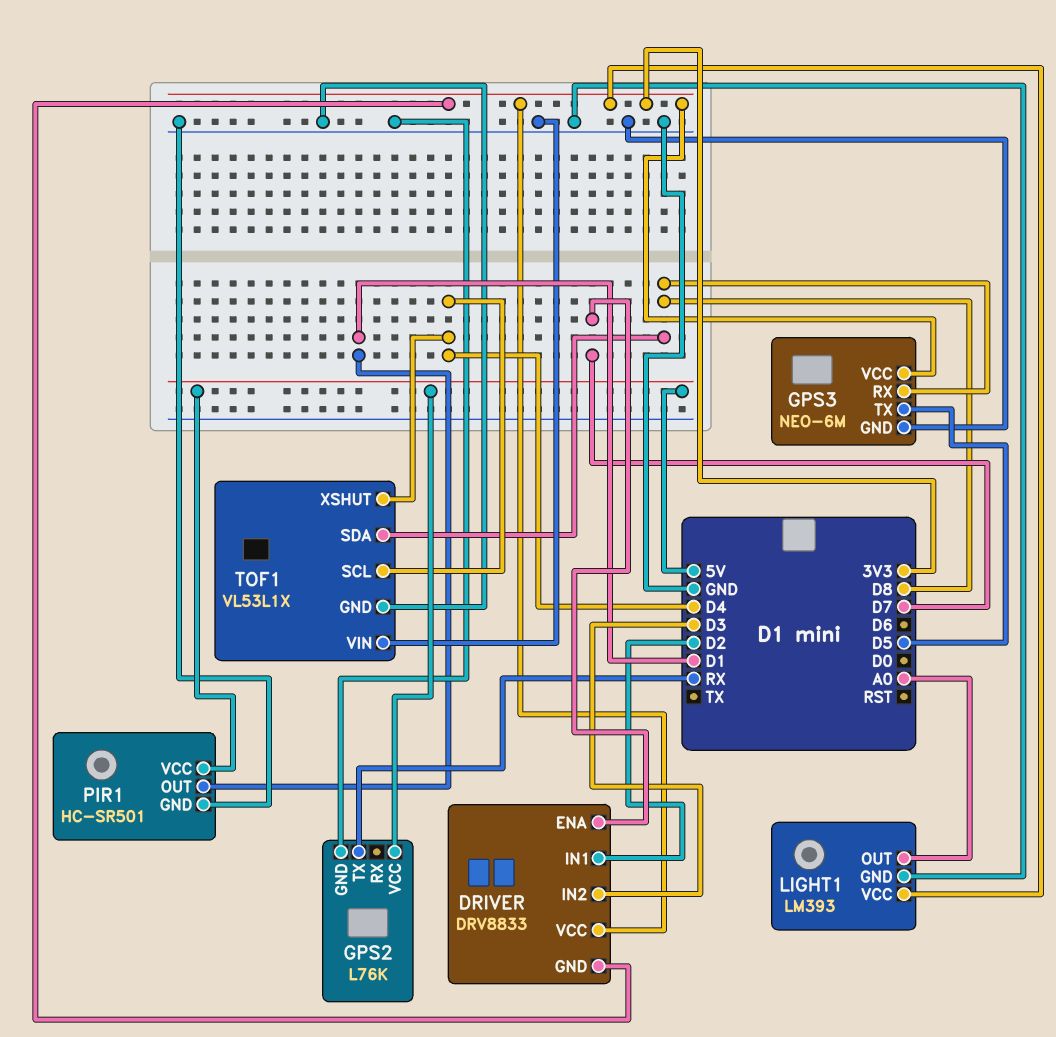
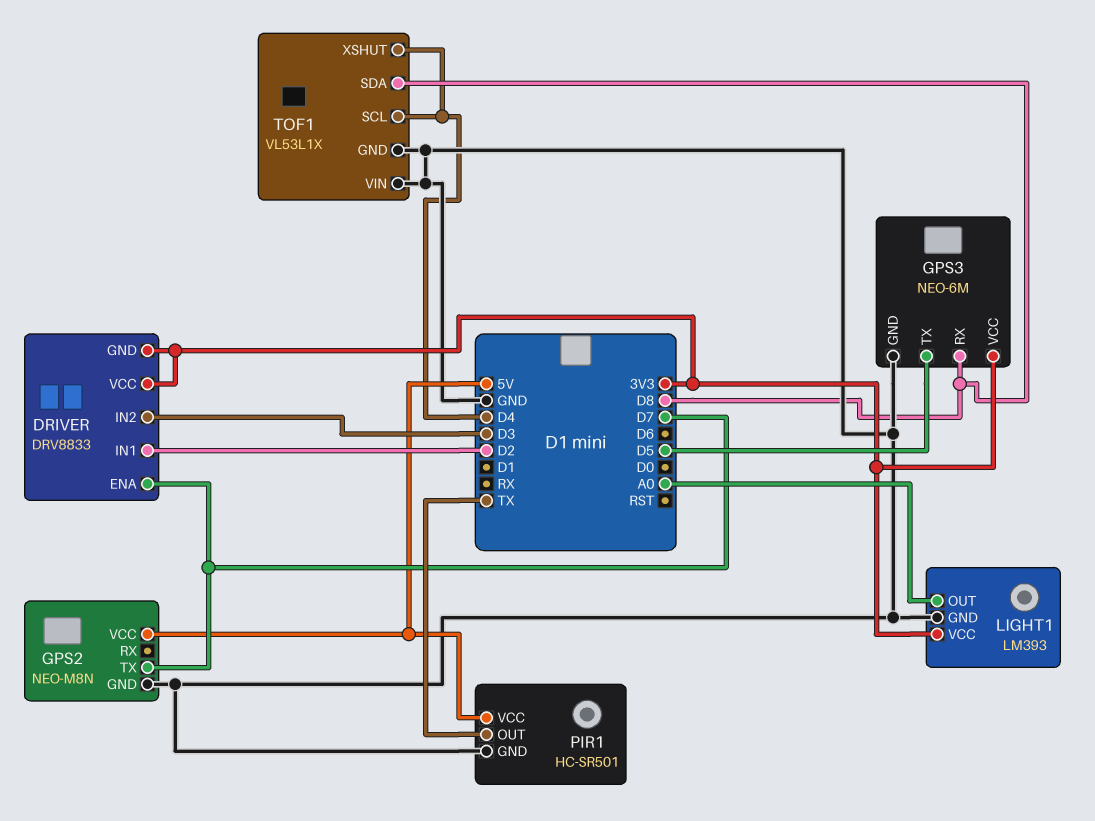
GPS2: L76K -> NEO-M8N
GPS2 pin TX: RX -> D7
PIR1 pin OUT: D1 -> TX

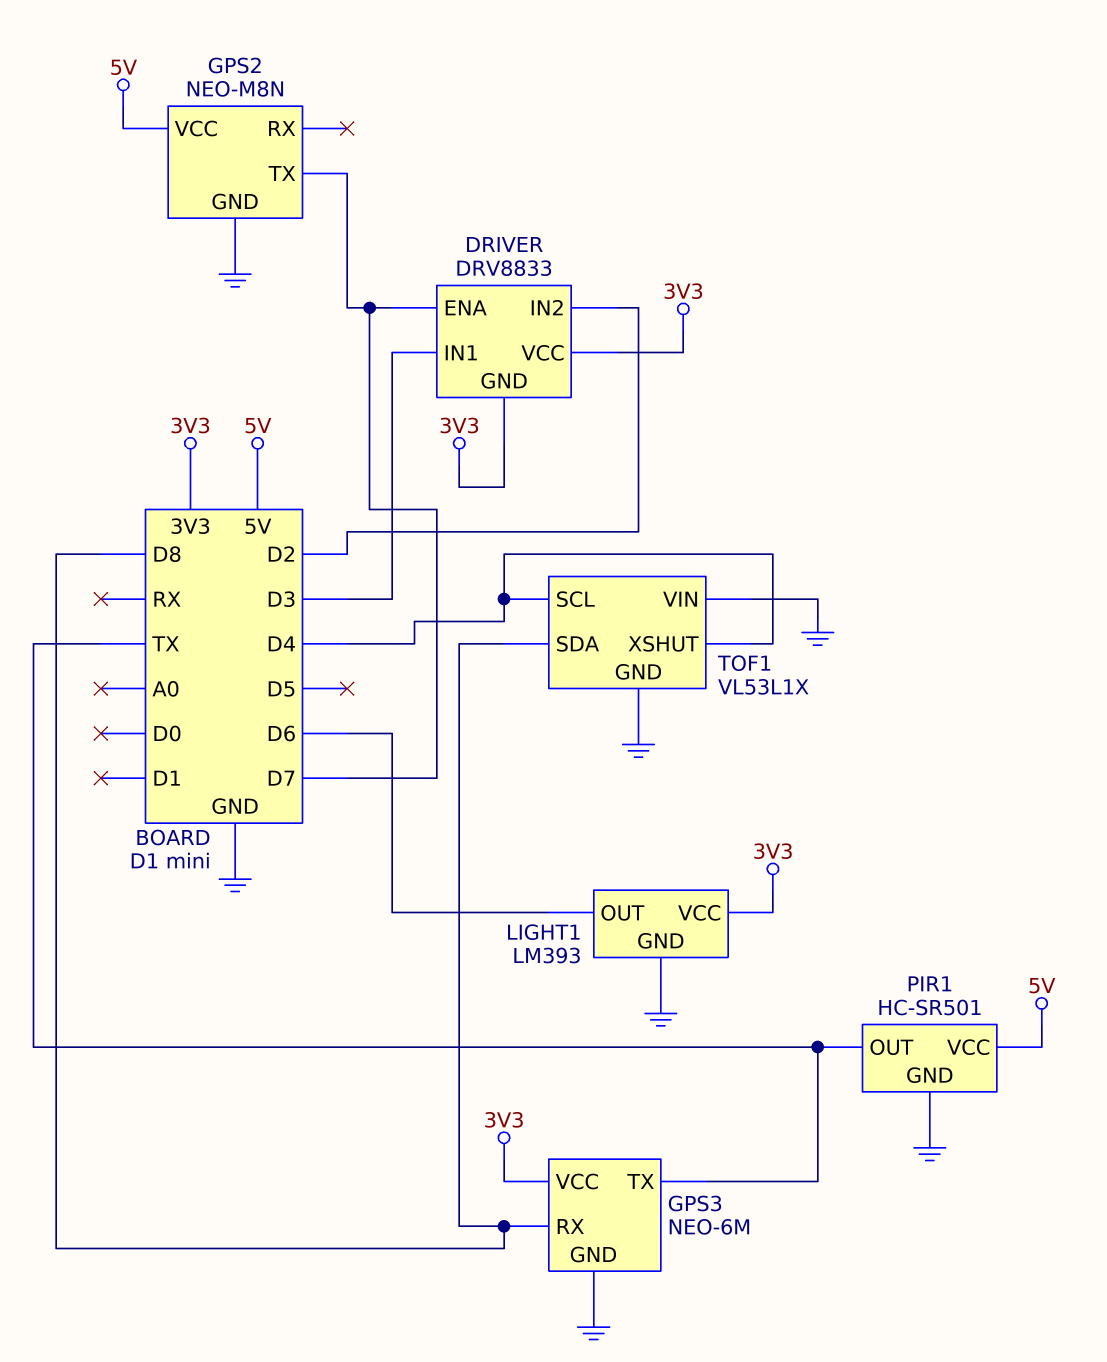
DRIVER pin IN1: D2 -> D3
DRIVER pin IN2: D3 -> D2
GPS3 pin TX: D5 -> TX
LIGHT1 pin OUT: A0 -> D6

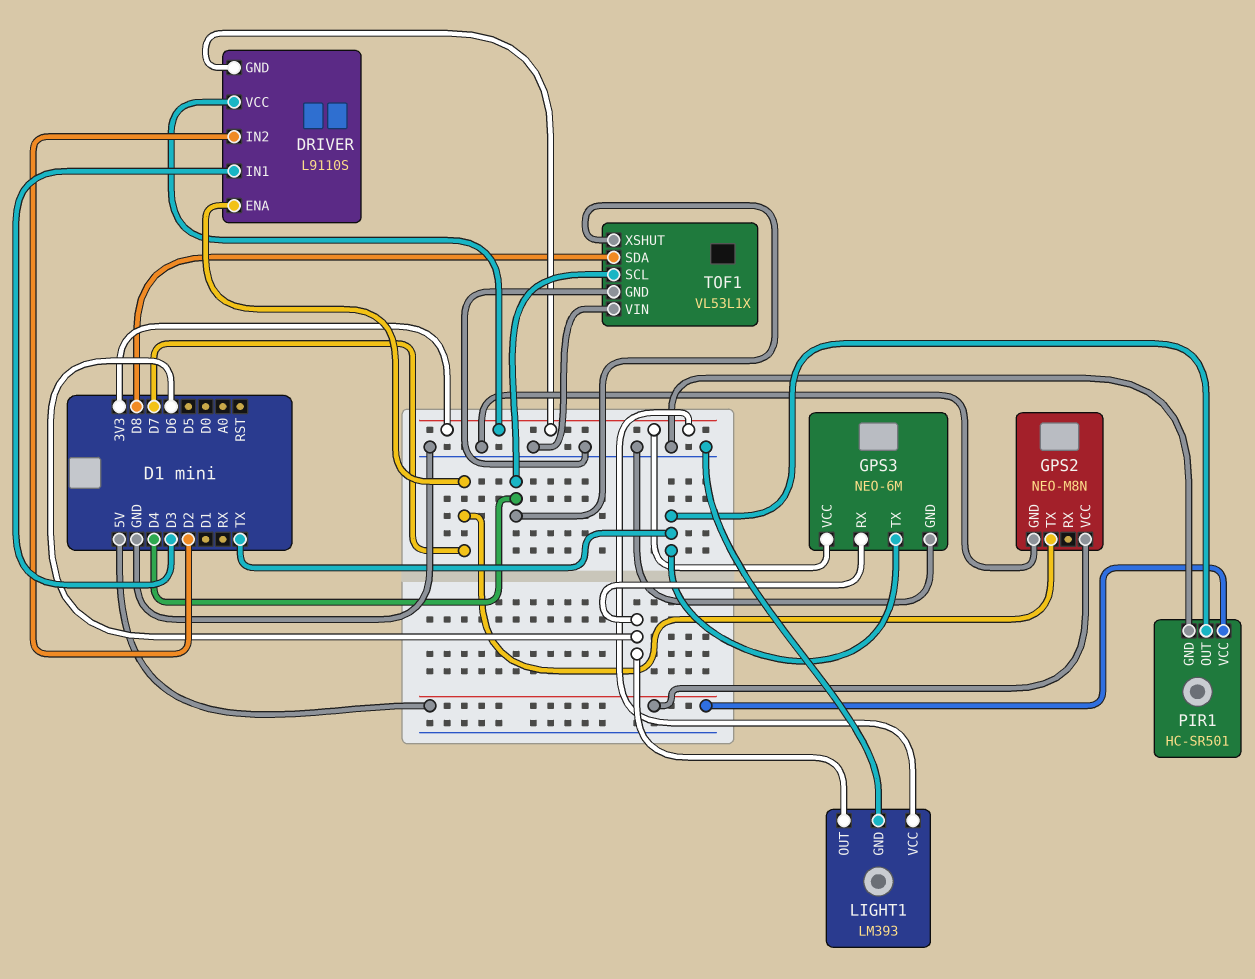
DRIVER: DRV8833 -> L9110S
GPS3 pin RX: D8 -> D6

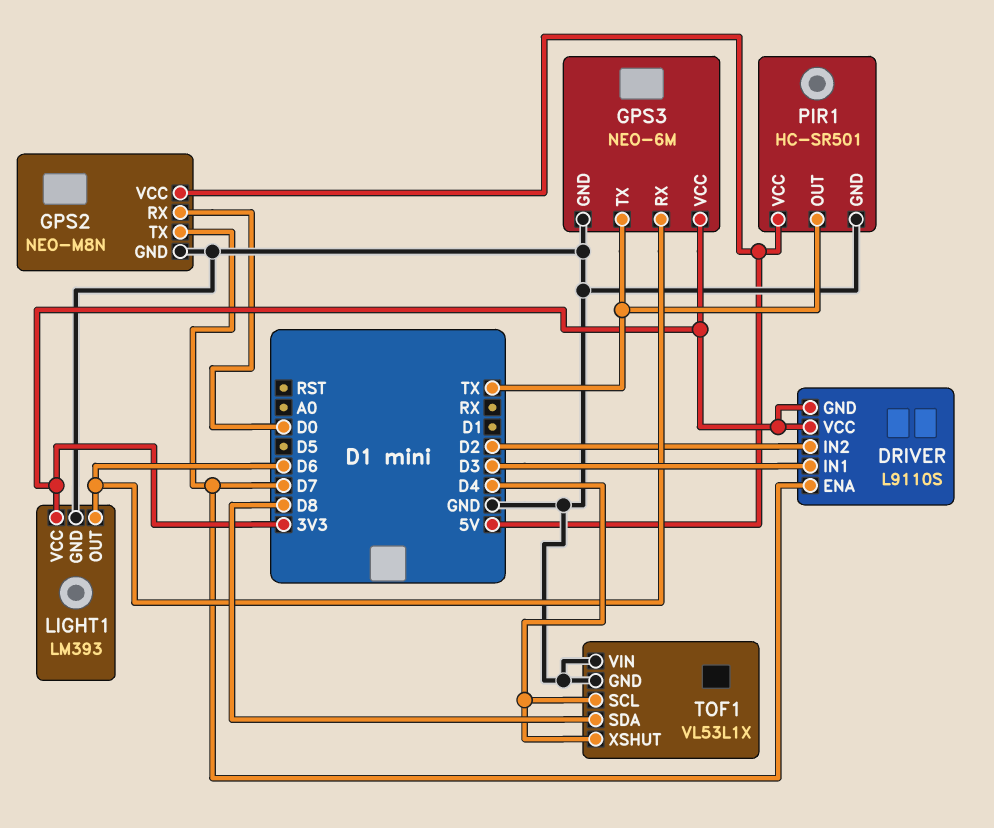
GPS2 pin RX: none -> D0

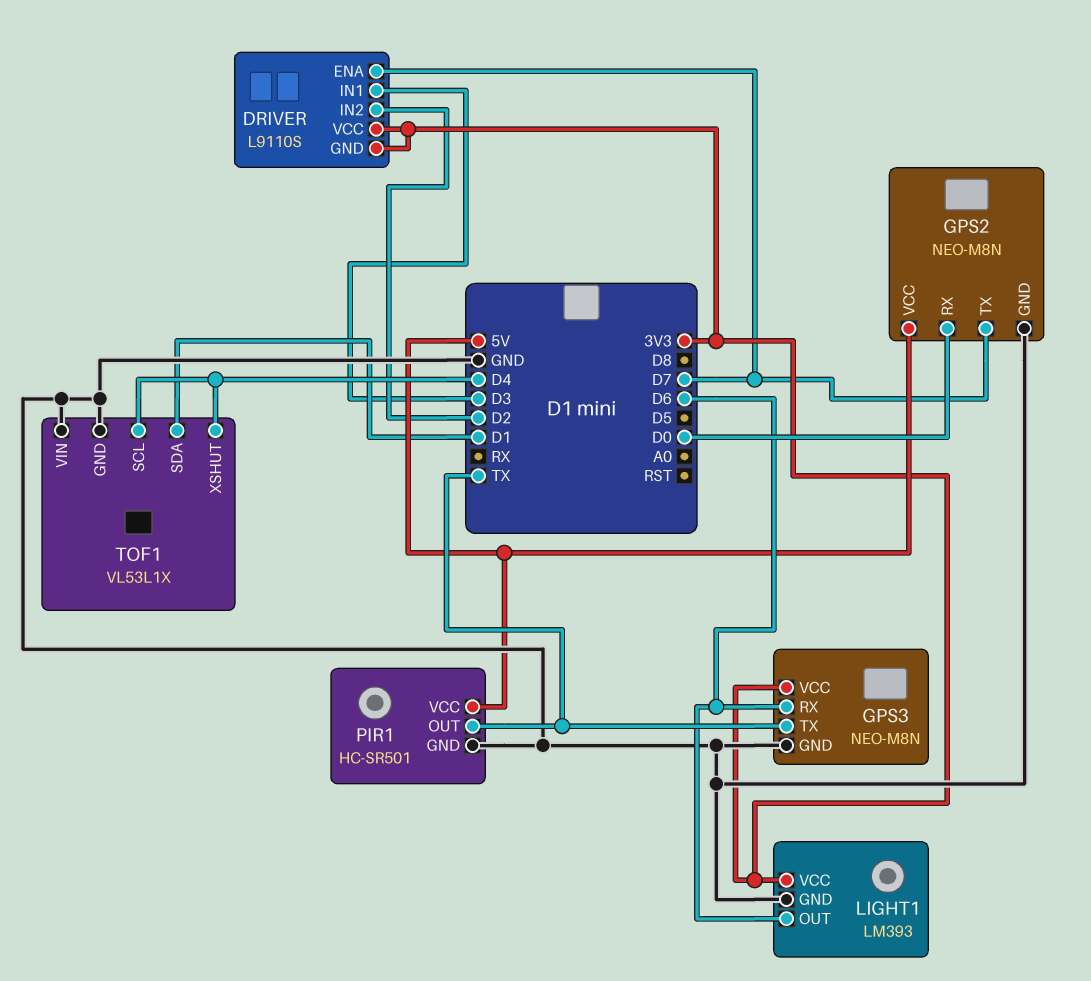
GPS3: NEO-6M -> NEO-M8N
TOF1 pin SDA: D8 -> D1

